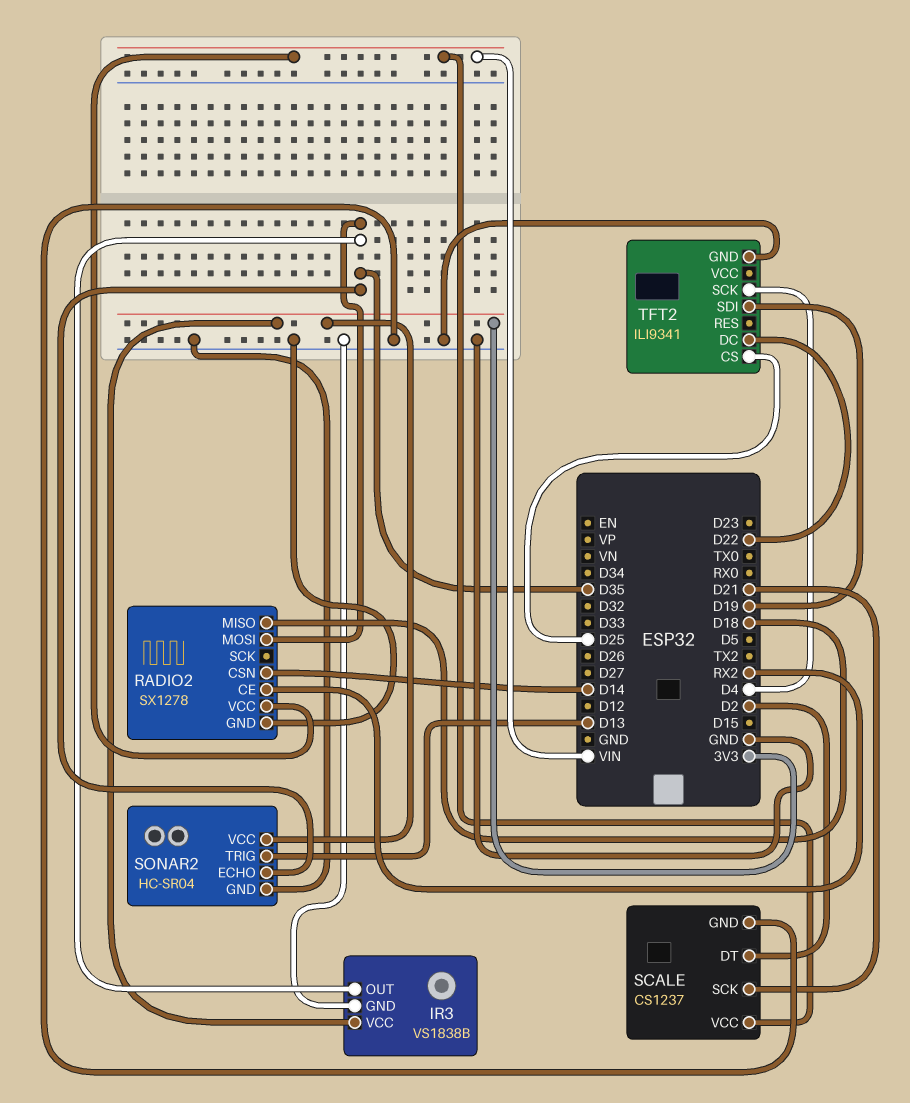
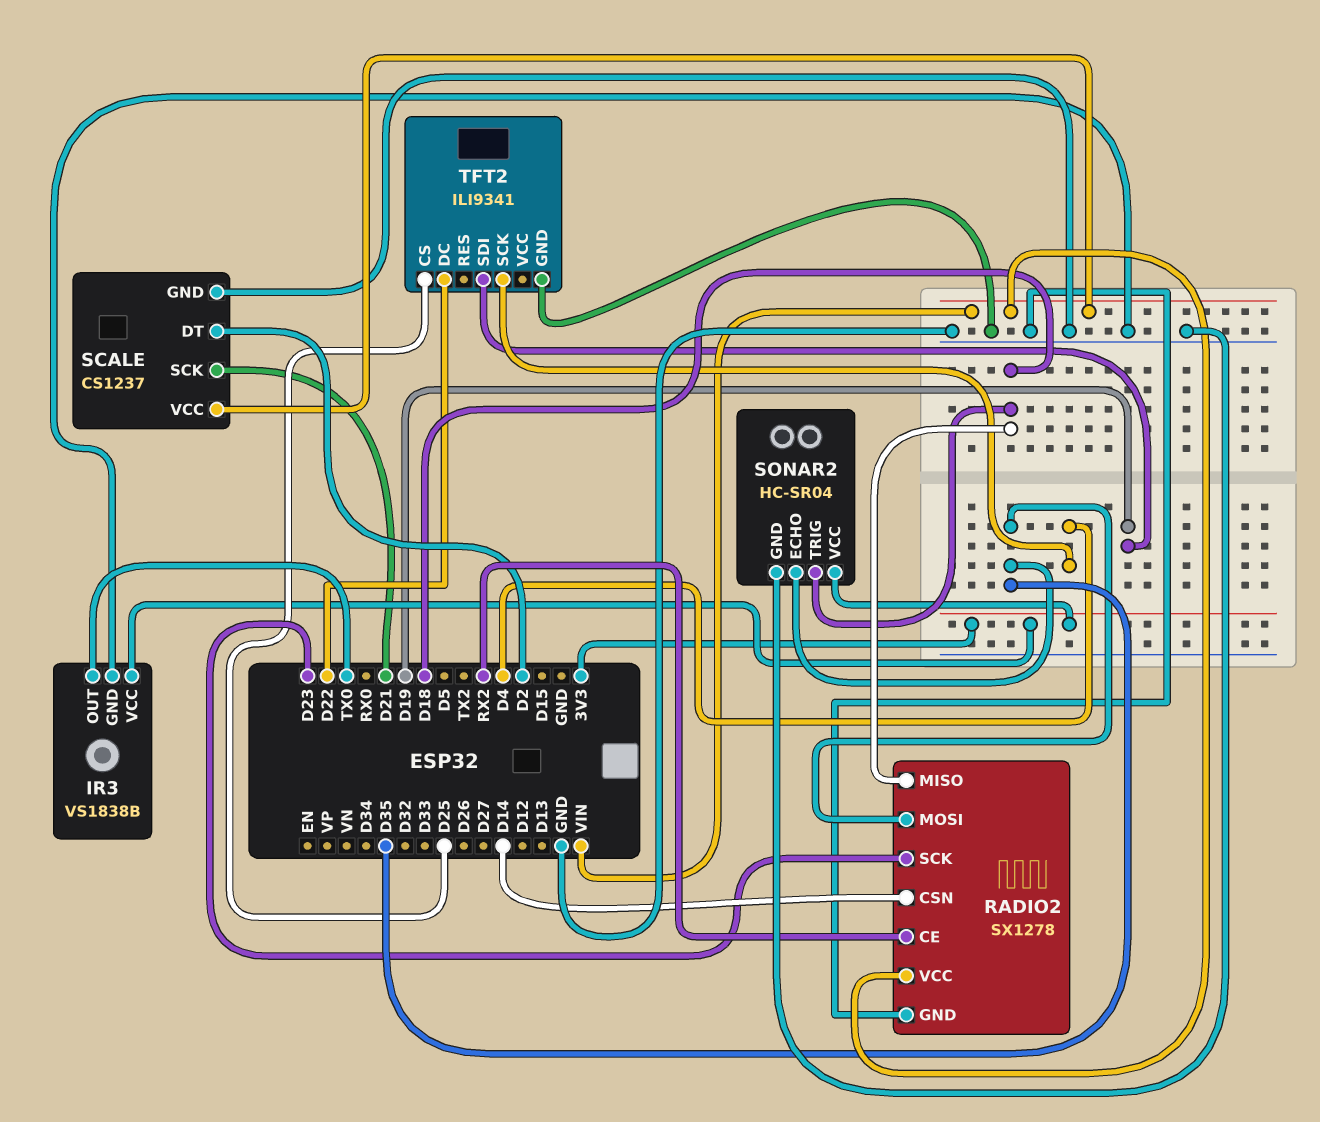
IR3 pin OUT: D35 -> TX0
RADIO2 pin SCK: none -> D23
SONAR2 pin TRIG: D13 -> D18

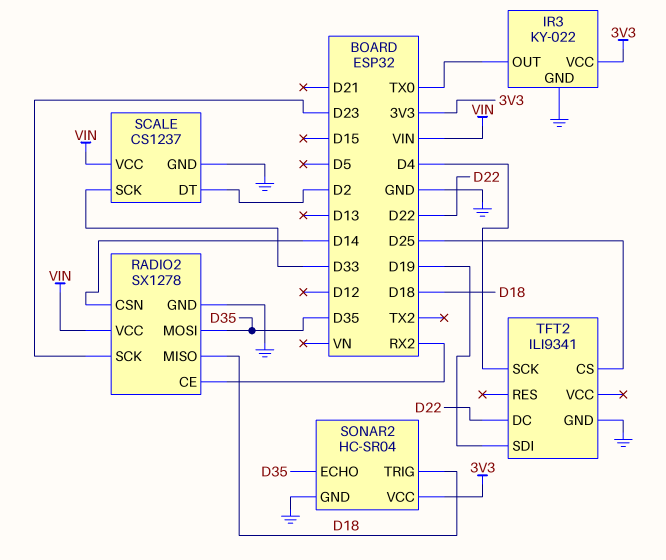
IR3: VS1838B -> KY-022
SCALE pin SCK: D21 -> D33

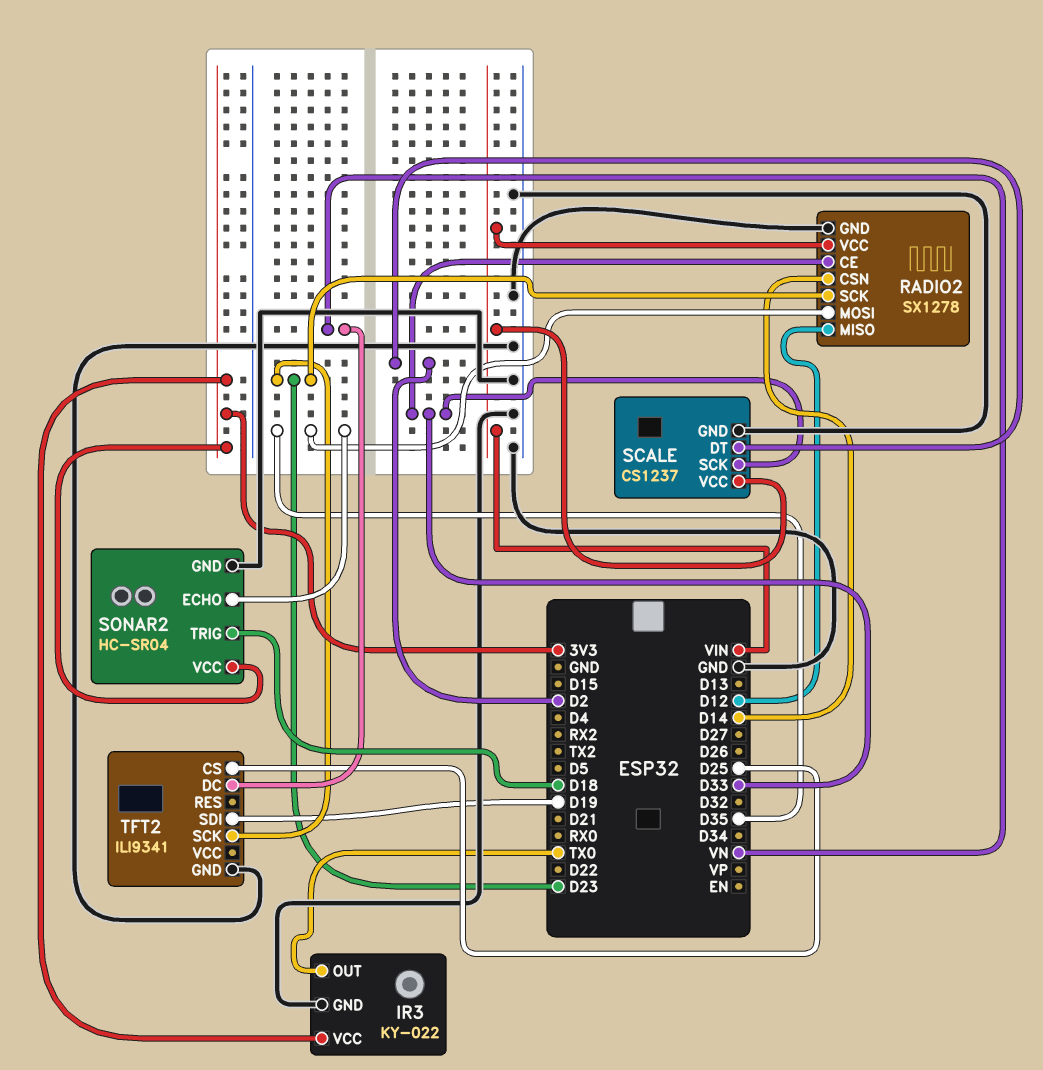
RADIO2 pin CE: RX2 -> D33
RADIO2 pin MISO: D18 -> D12
TFT2 pin DC: D22 -> VN
TFT2 pin SCK: D4 -> D23

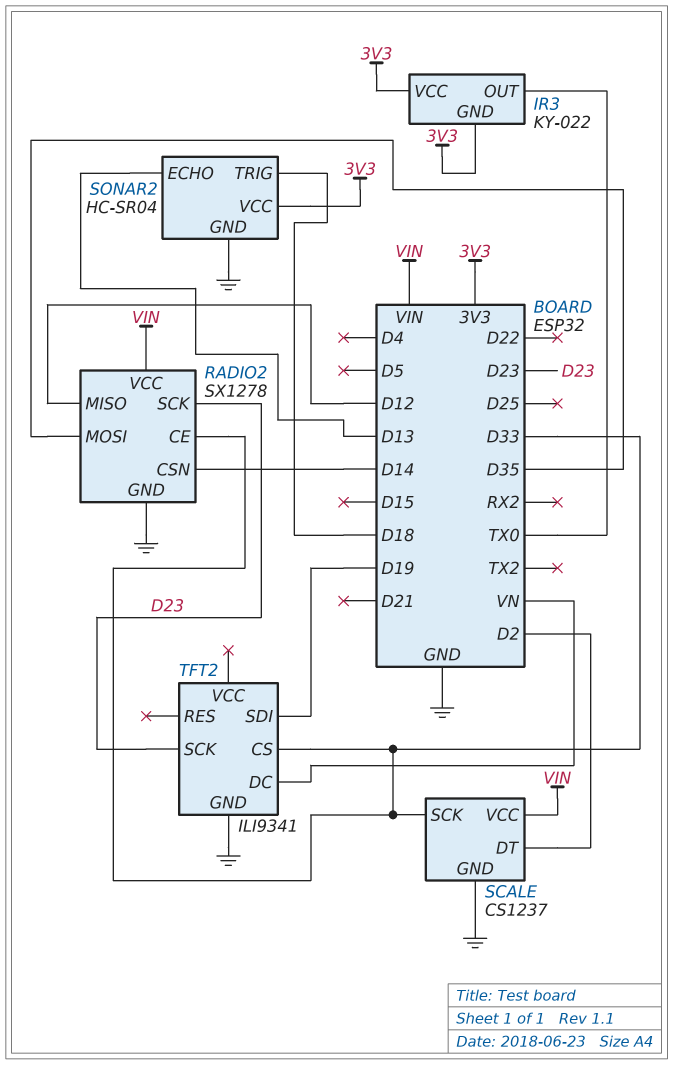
IR3 pin GND: GND -> 3V3
SONAR2 pin ECHO: D35 -> D13
TFT2 pin CS: D25 -> D33

